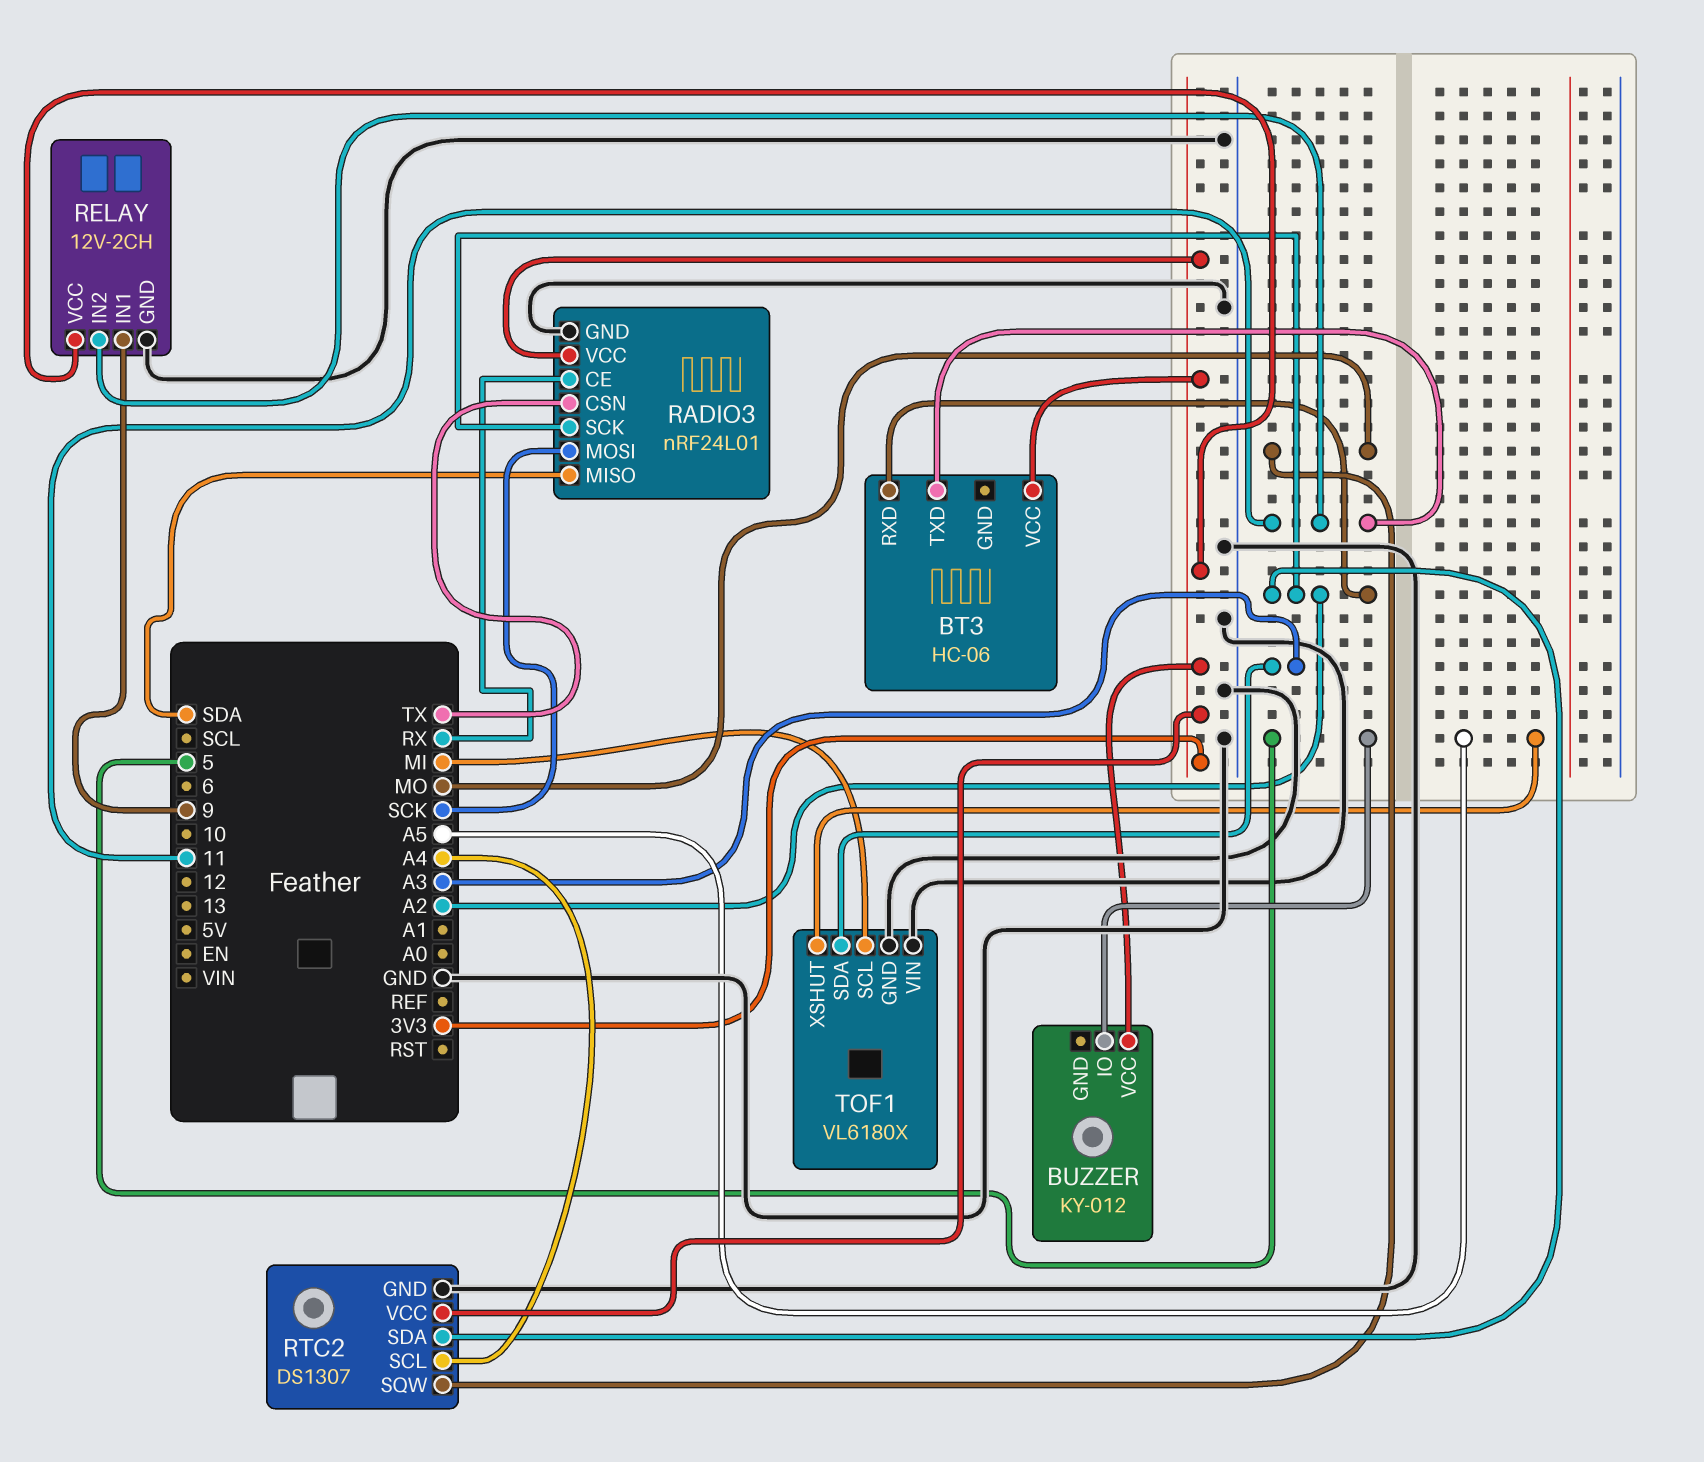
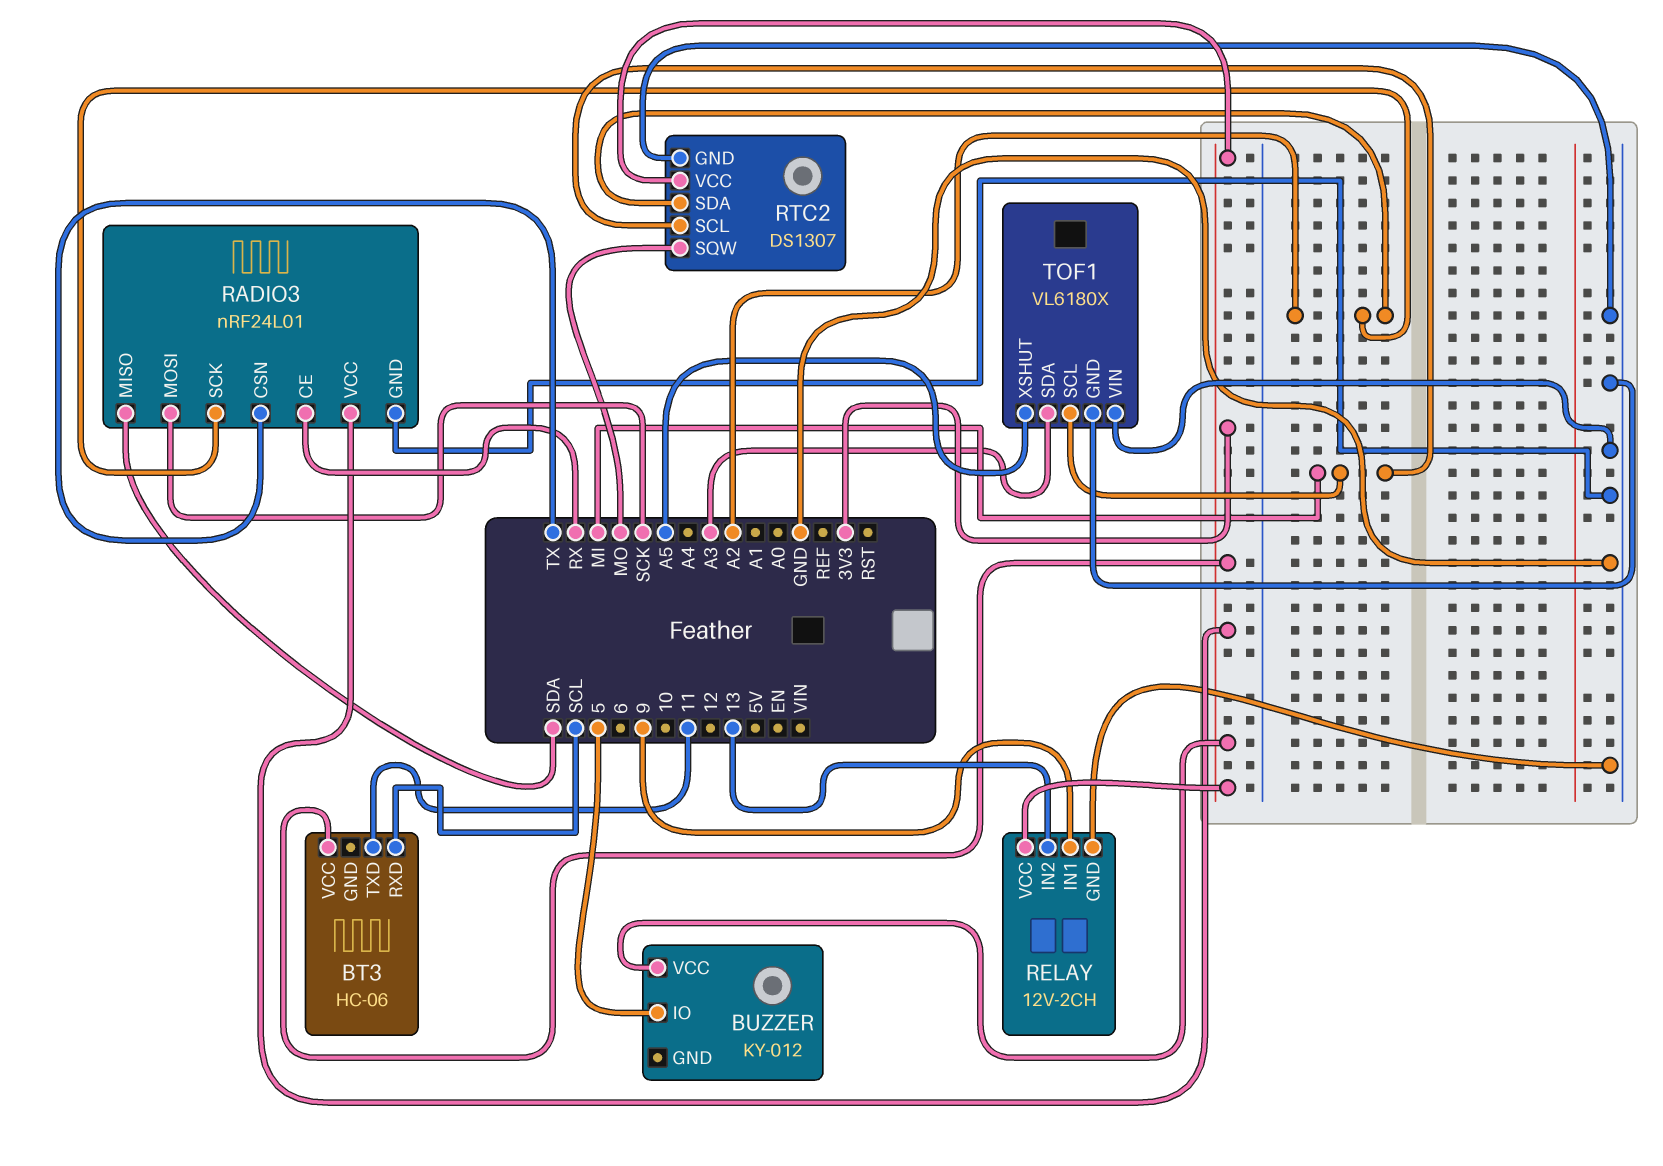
BT3 pin RXD: A2 -> SCL
RELAY pin IN2: 11 -> 13
RTC2 pin SCL: A4 -> MI

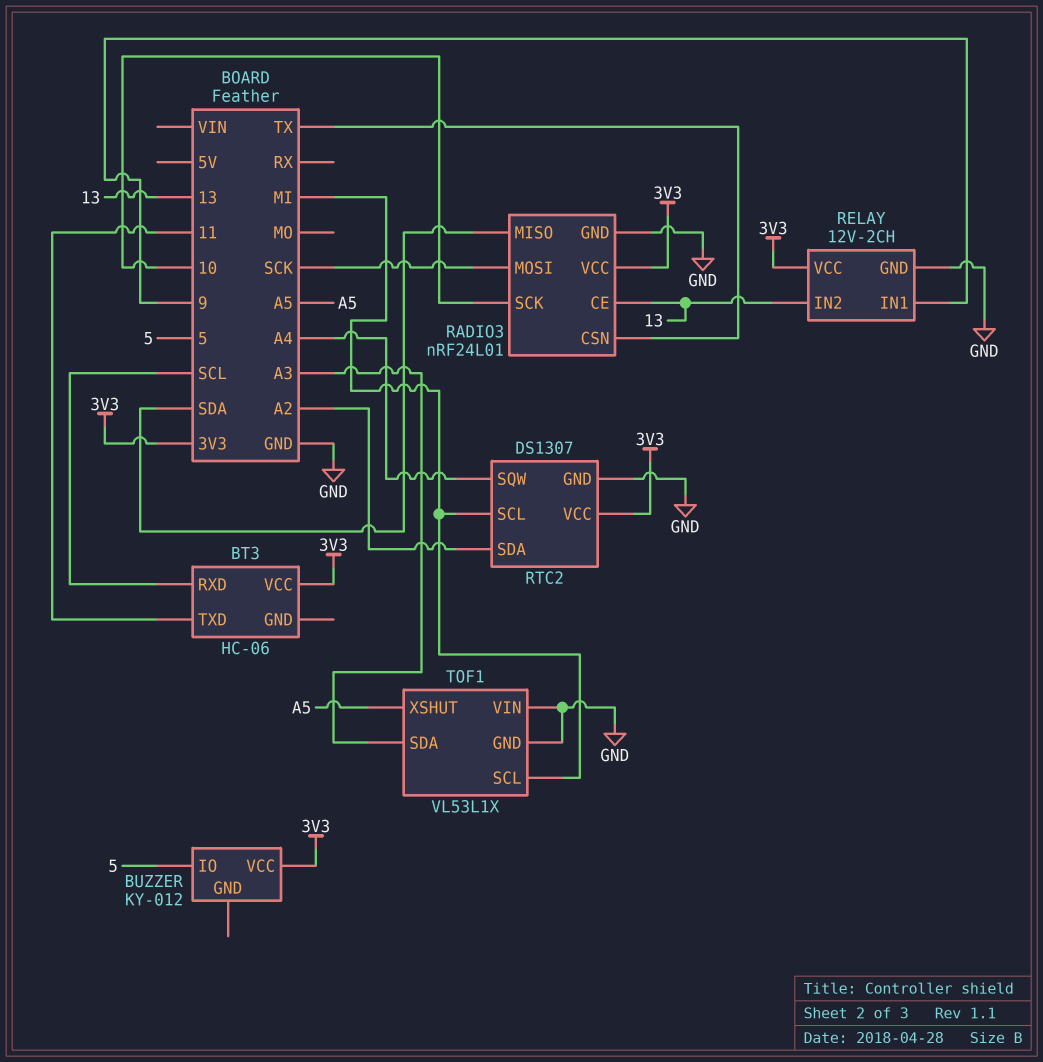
RADIO3 pin CE: RX -> 13
RADIO3 pin SCK: A2 -> 10
RTC2 pin SQW: MO -> A4
TOF1: VL6180X -> VL53L1X

